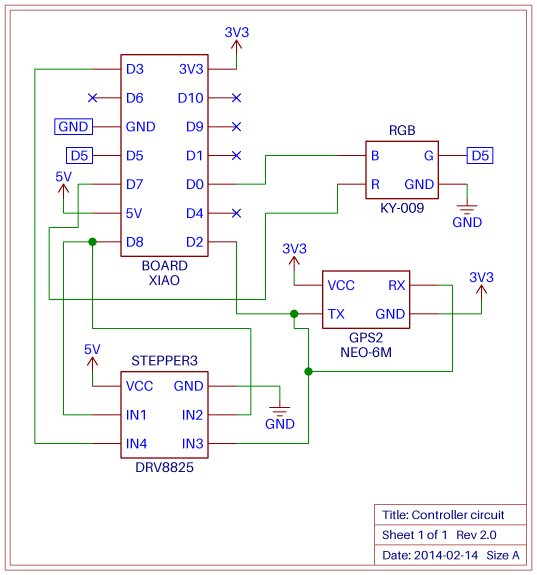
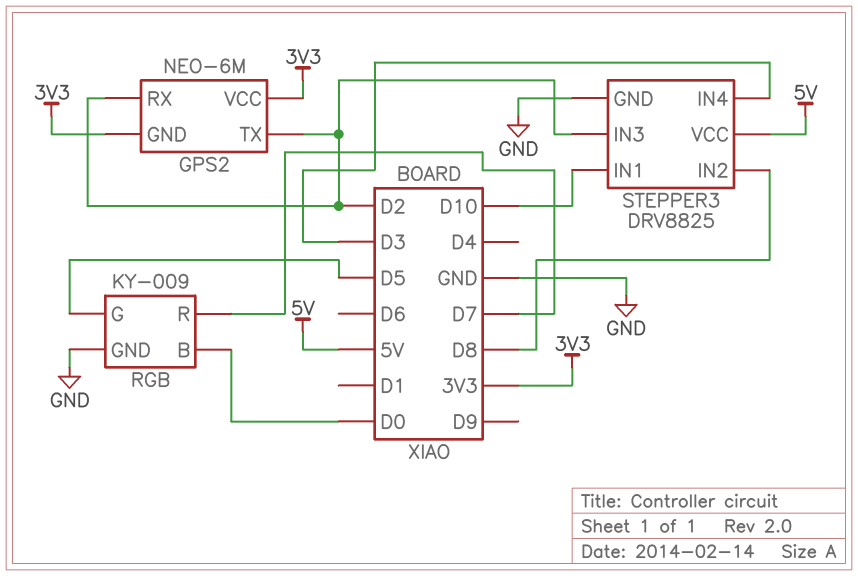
STEPPER3 pin IN1: D8 -> D10

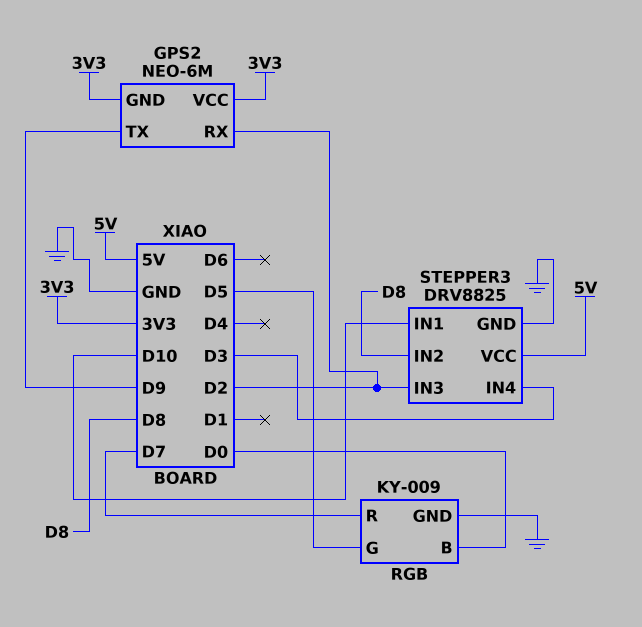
GPS2 pin TX: D2 -> D9

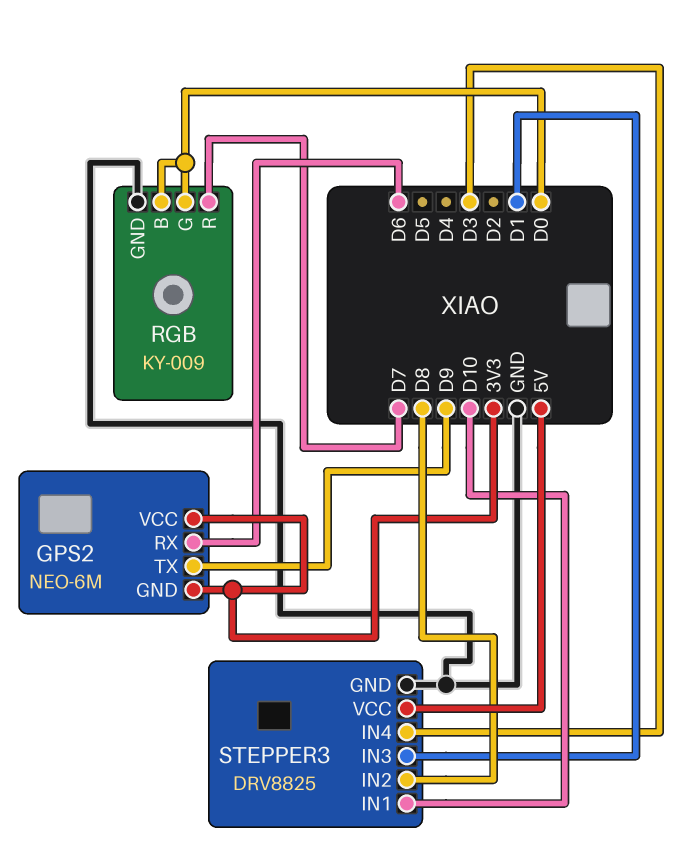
GPS2 pin RX: D2 -> D6
RGB pin G: D5 -> D0
STEPPER3 pin IN3: D2 -> D1

